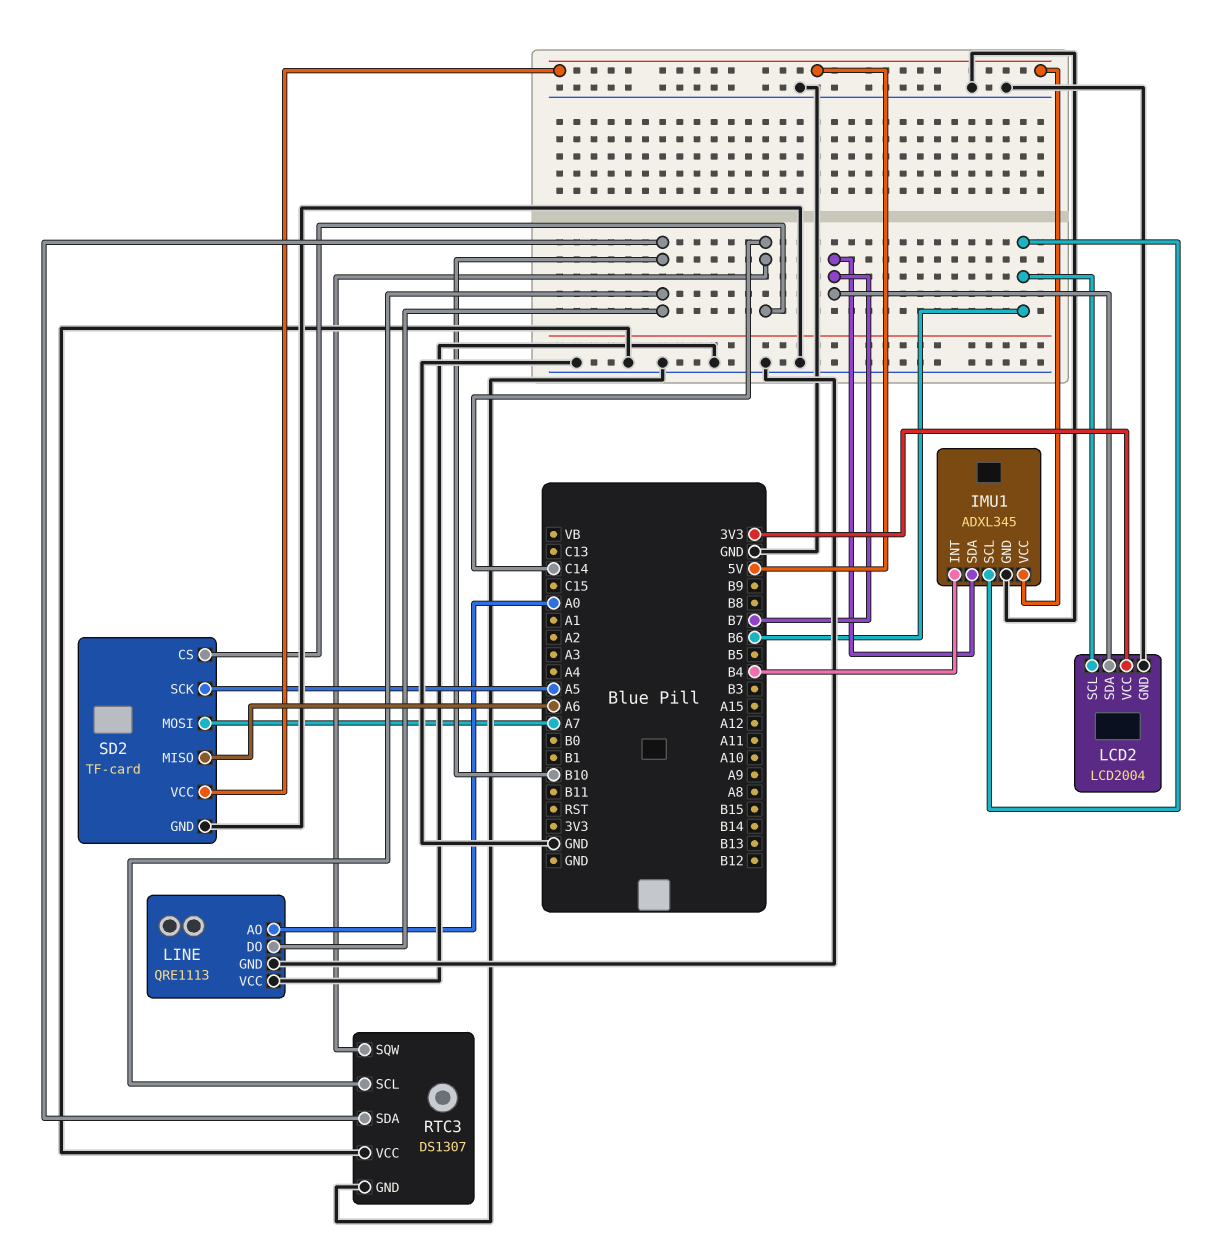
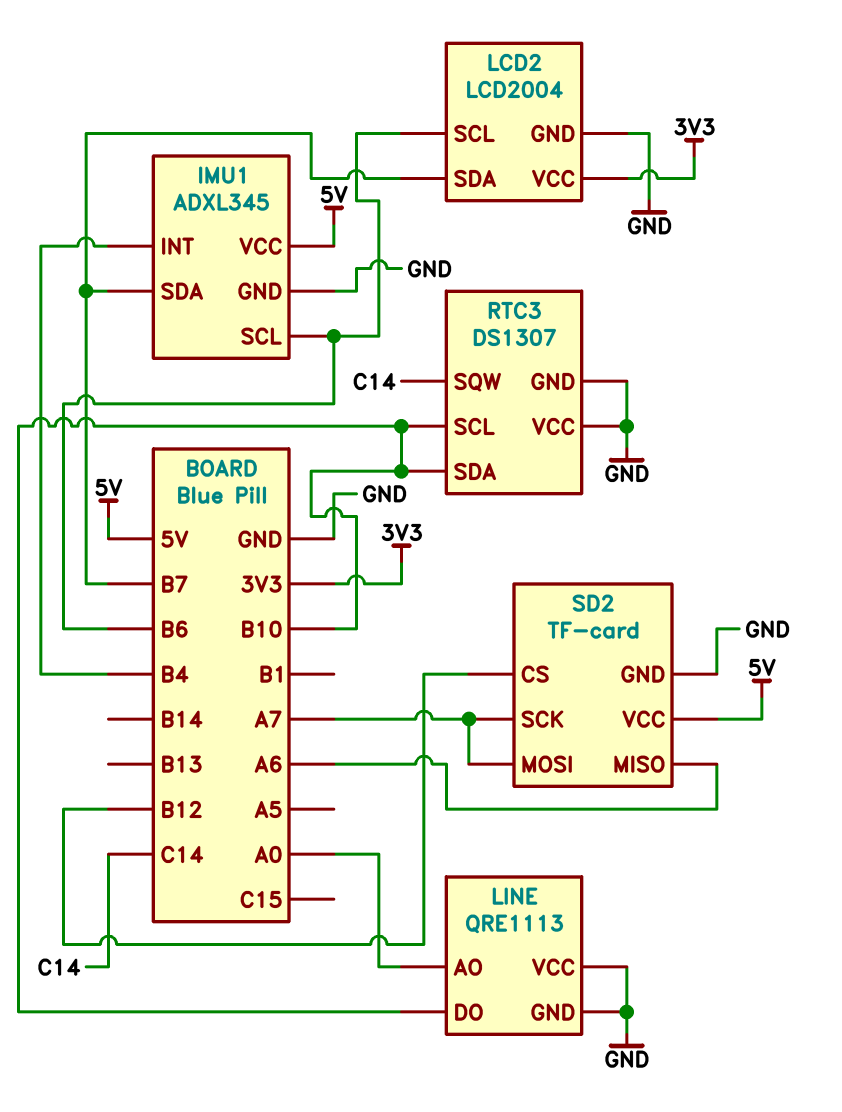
SD2 pin CS: C14 -> B12
SD2 pin SCK: A5 -> A7

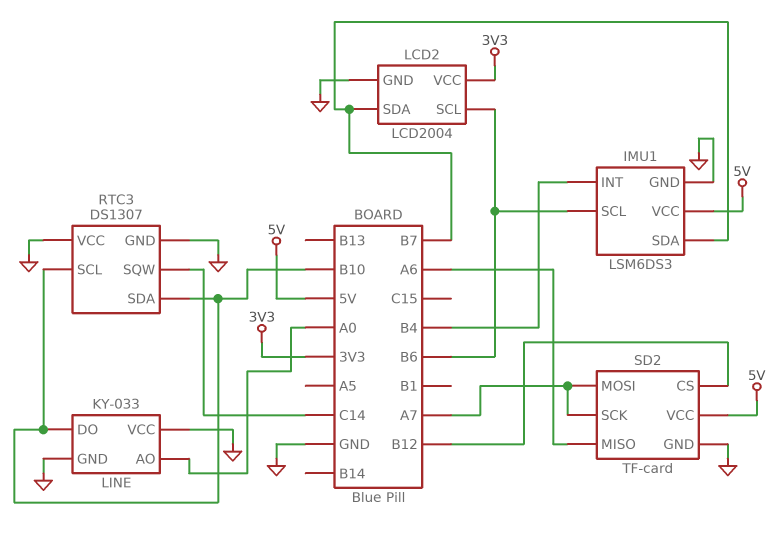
IMU1: ADXL345 -> LSM6DS3
LINE: QRE1113 -> KY-033

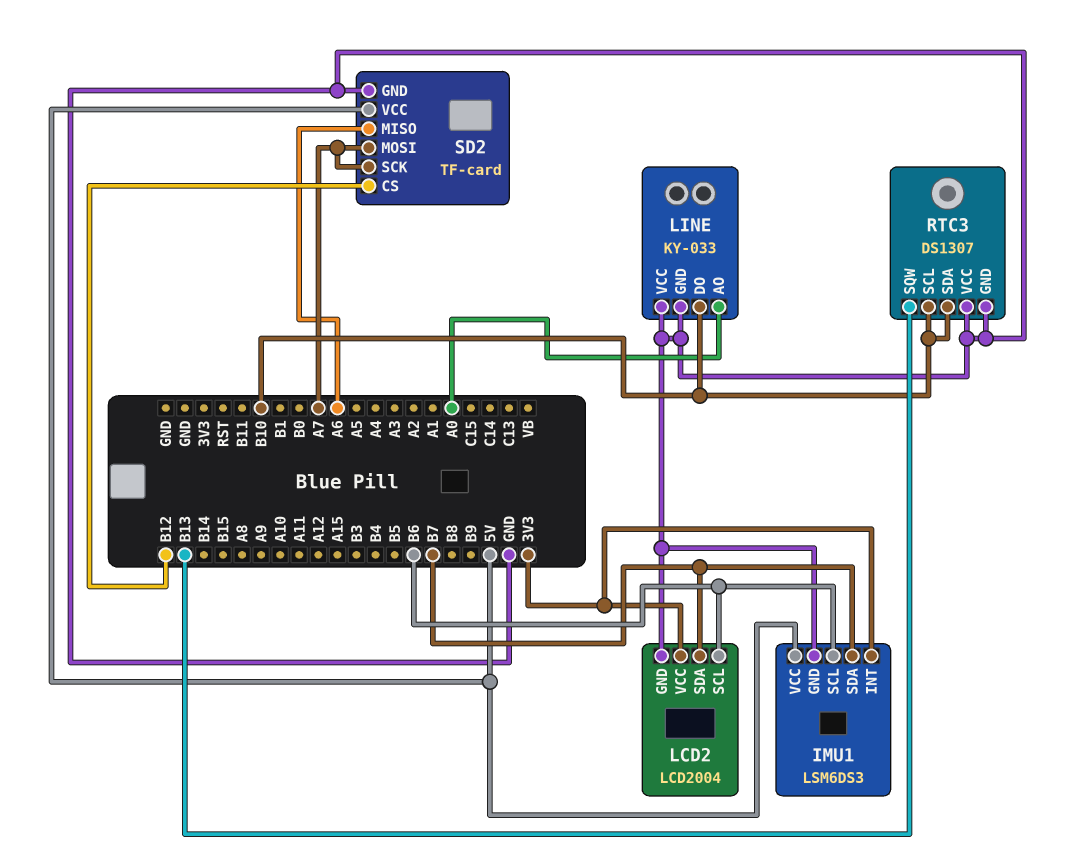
IMU1 pin INT: B4 -> 3V3
RTC3 pin SQW: C14 -> B13

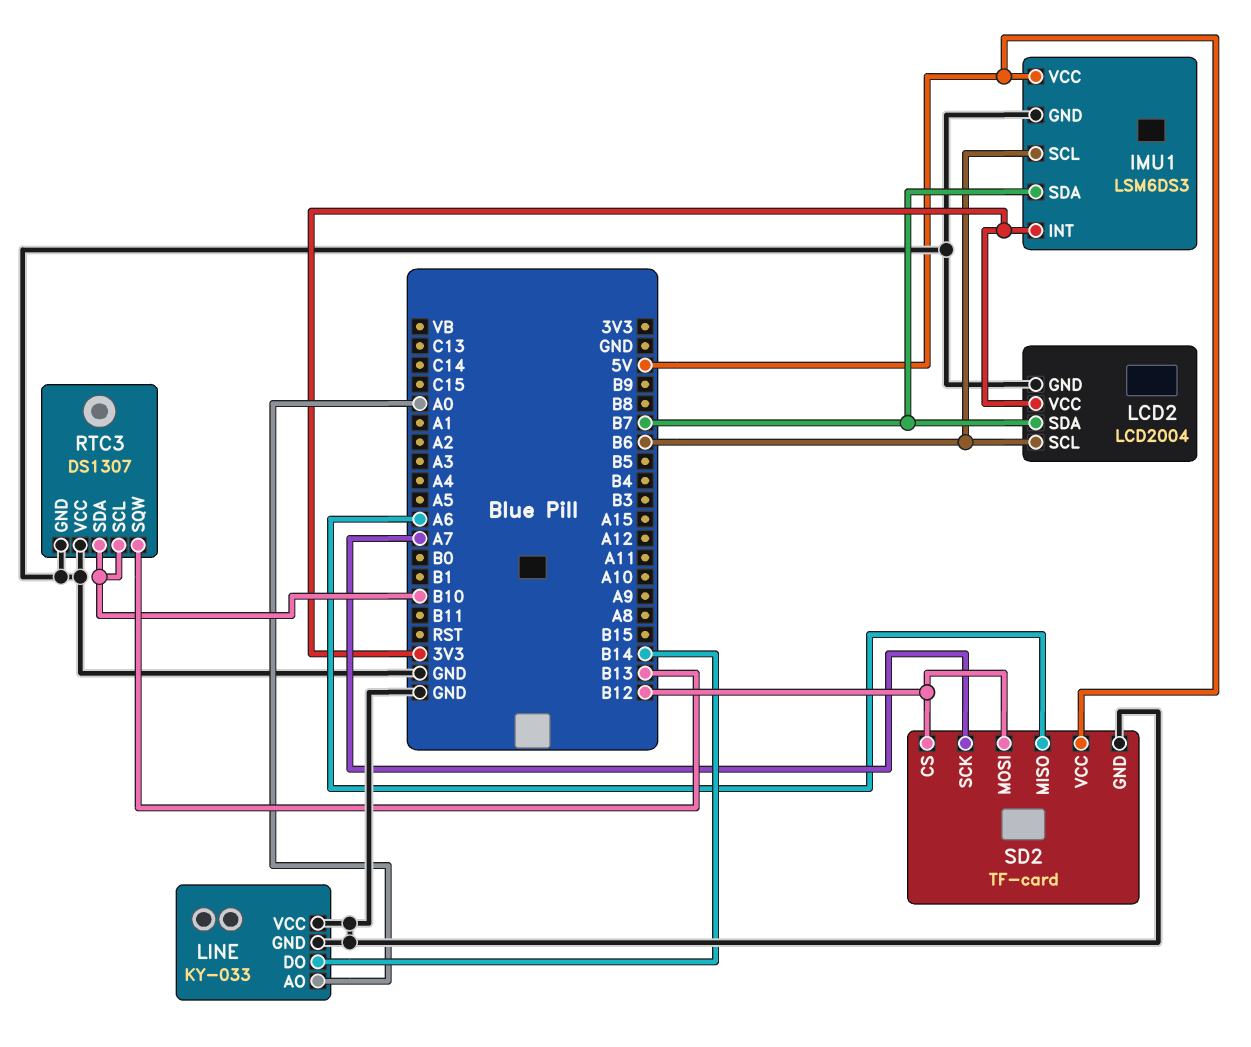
LINE pin DO: B10 -> B14
SD2 pin MOSI: A7 -> B12

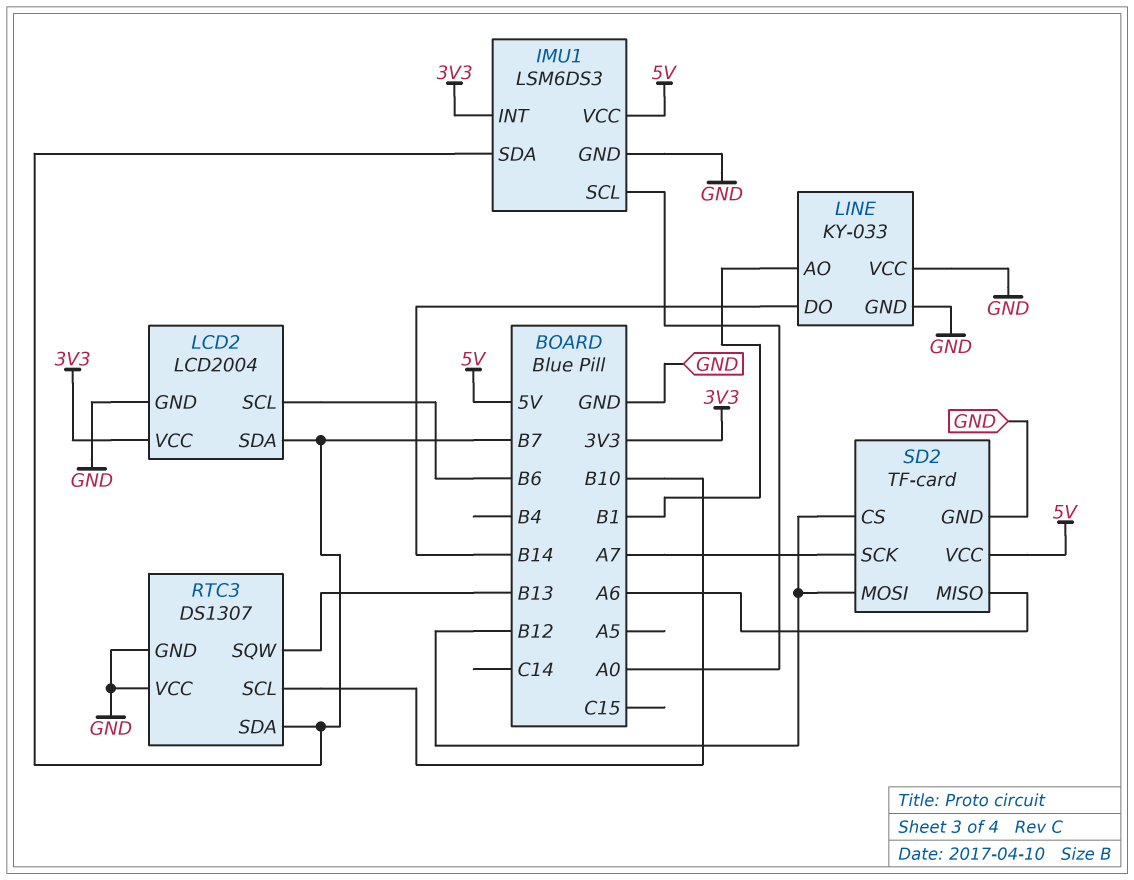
IMU1 pin SCL: B6 -> A0
LINE pin AO: A0 -> B1
RTC3 pin SDA: B10 -> B7

